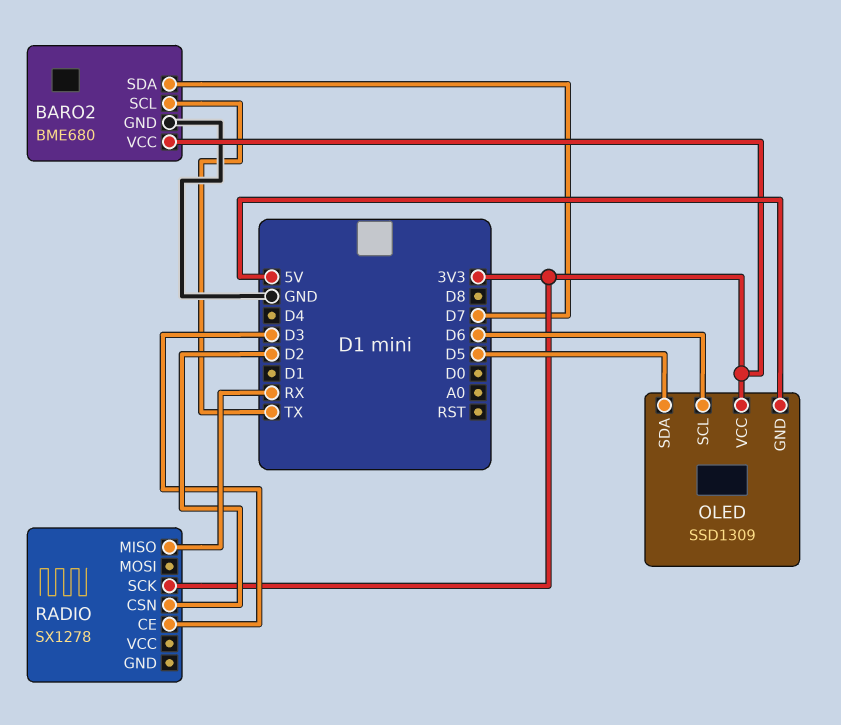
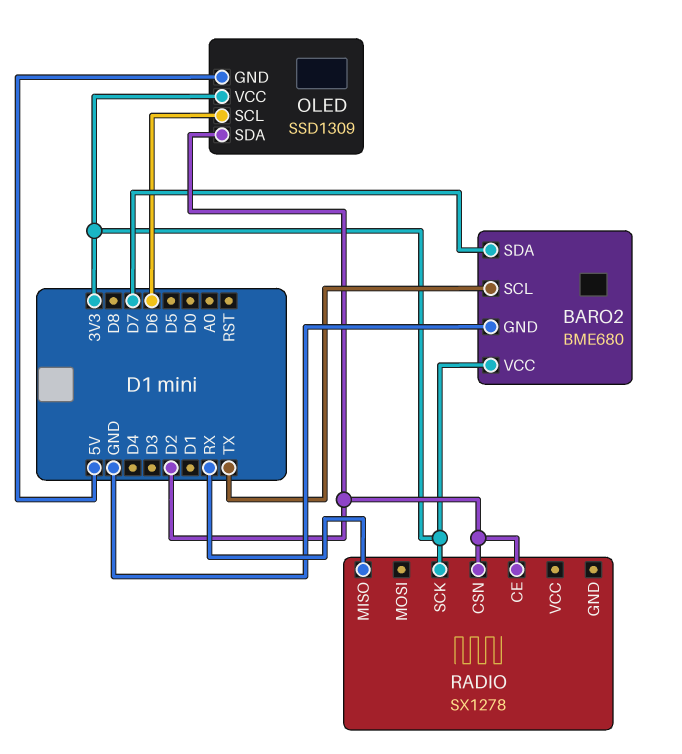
OLED pin SDA: D5 -> D2
RADIO pin CE: D3 -> D2

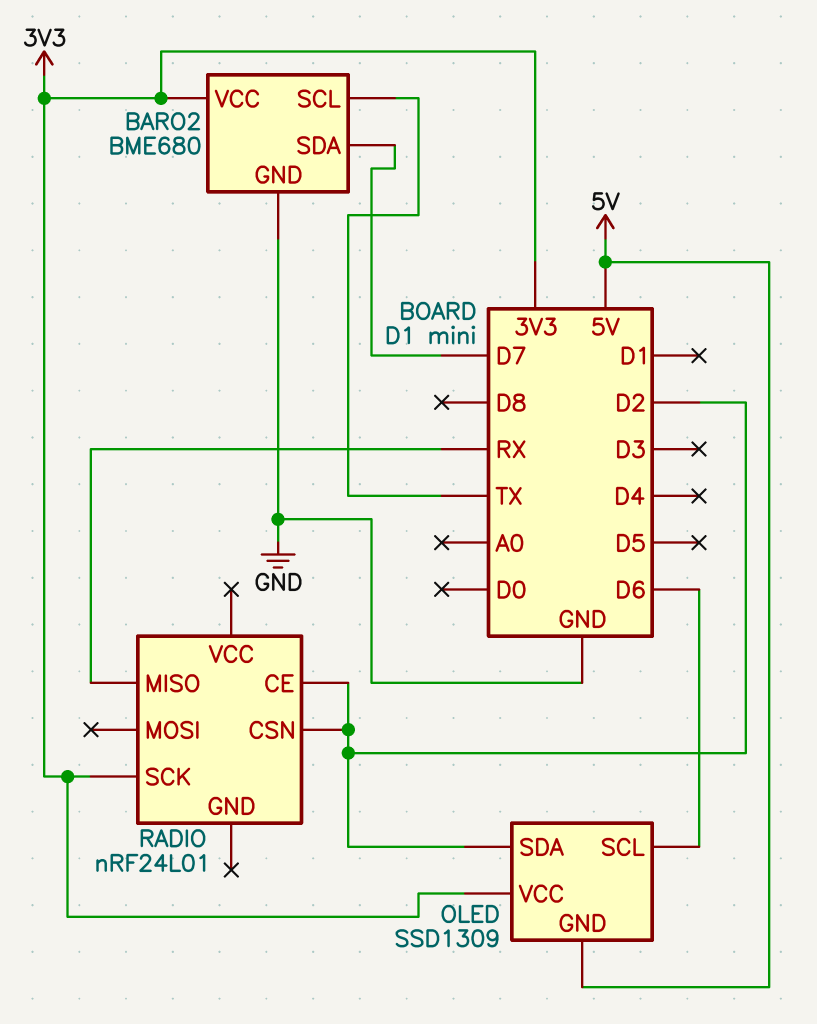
RADIO: SX1278 -> nRF24L01

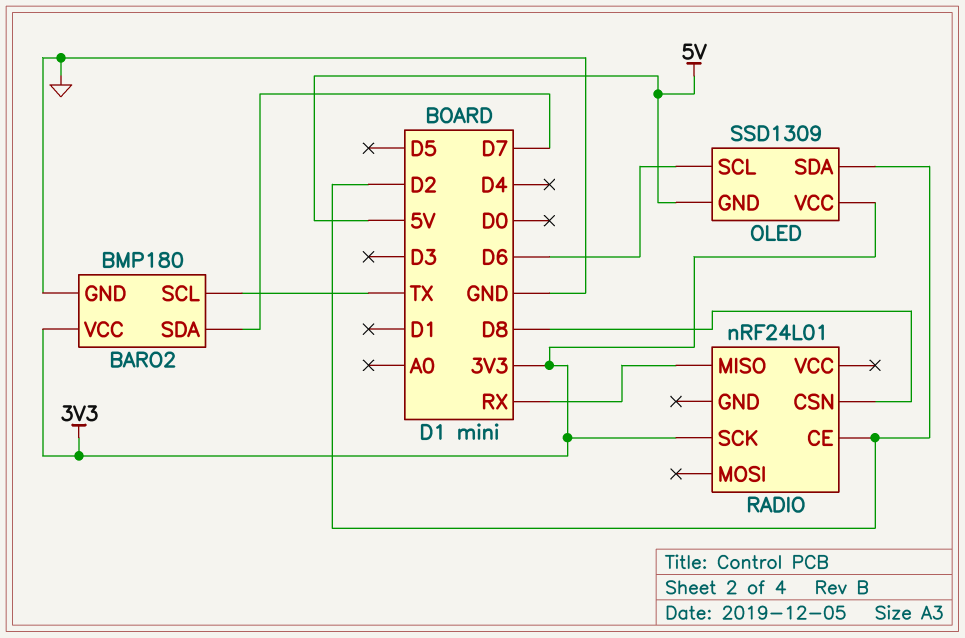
BARO2: BME680 -> BMP180
RADIO pin CSN: D2 -> D8

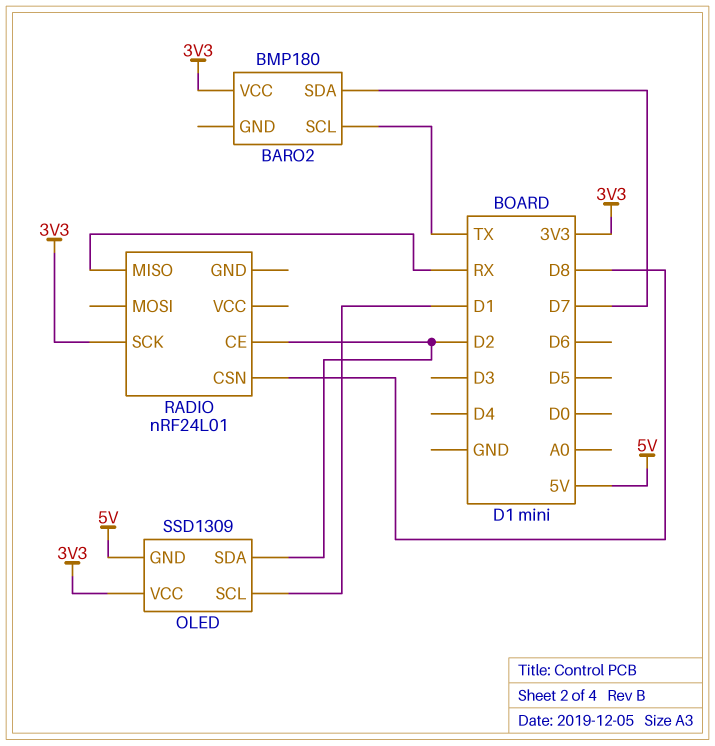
BARO2 pin GND: GND -> none
OLED pin SCL: D6 -> D1

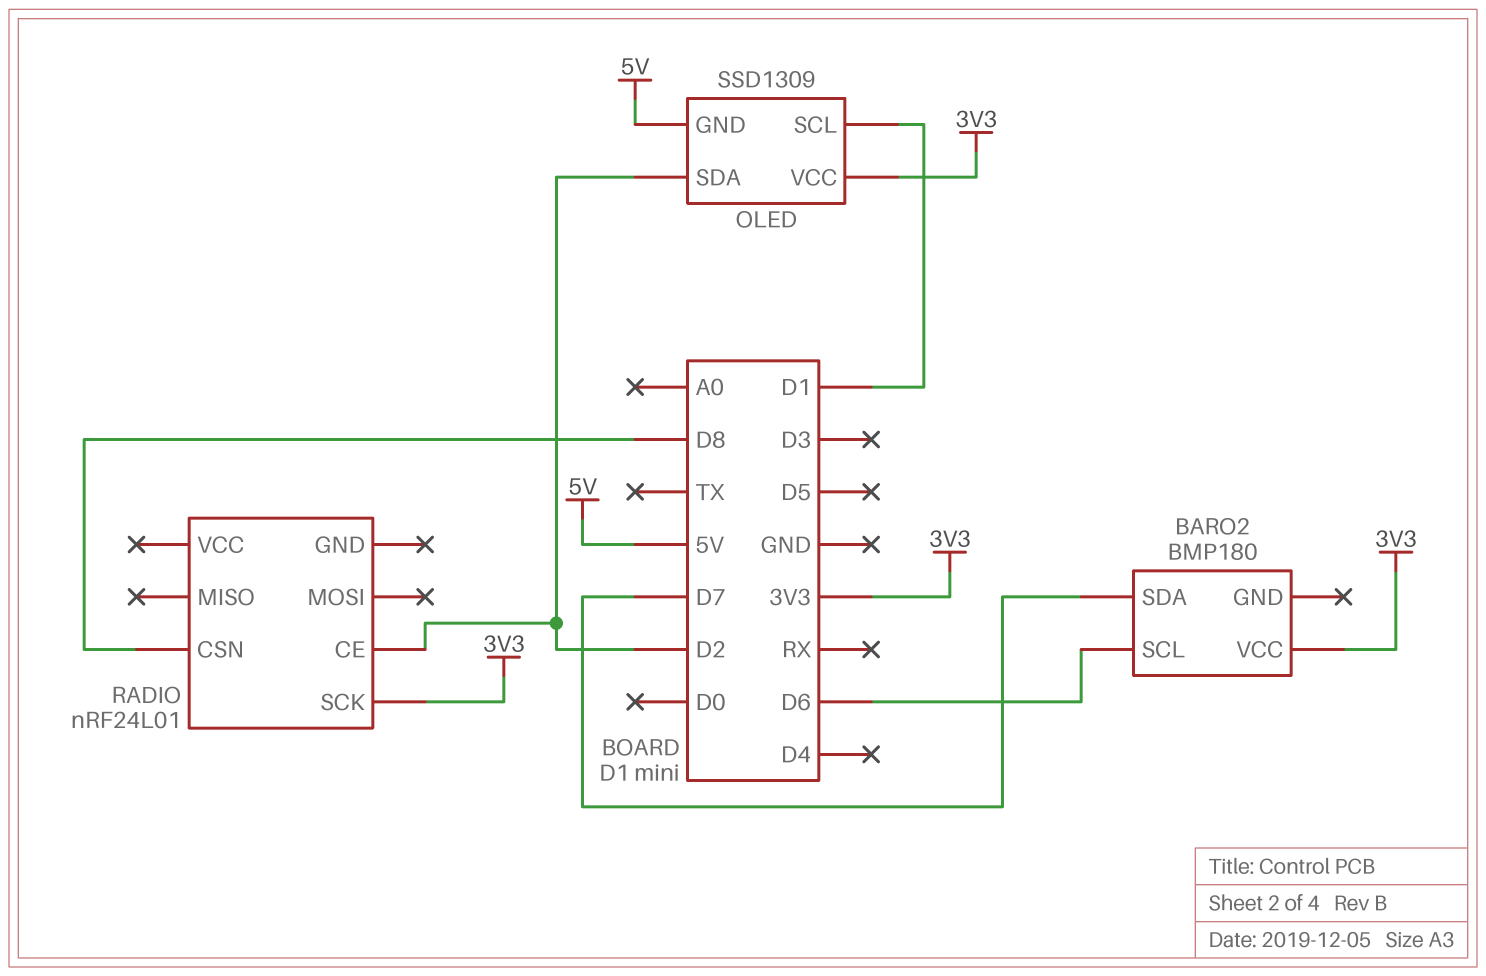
BARO2 pin SCL: TX -> D6
RADIO pin MISO: RX -> none

